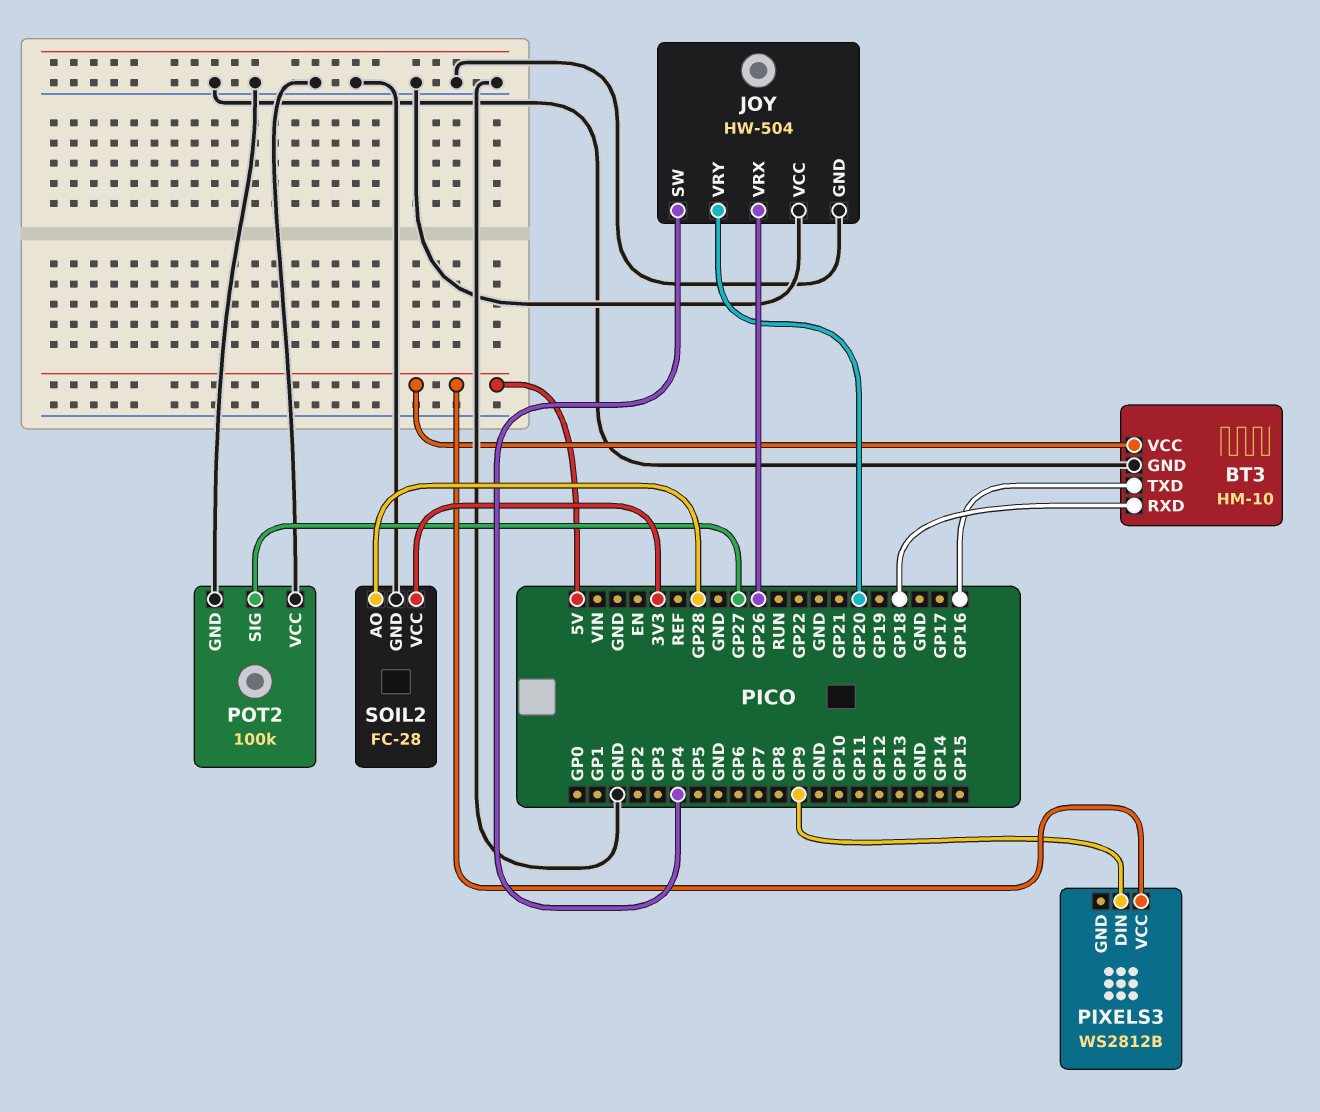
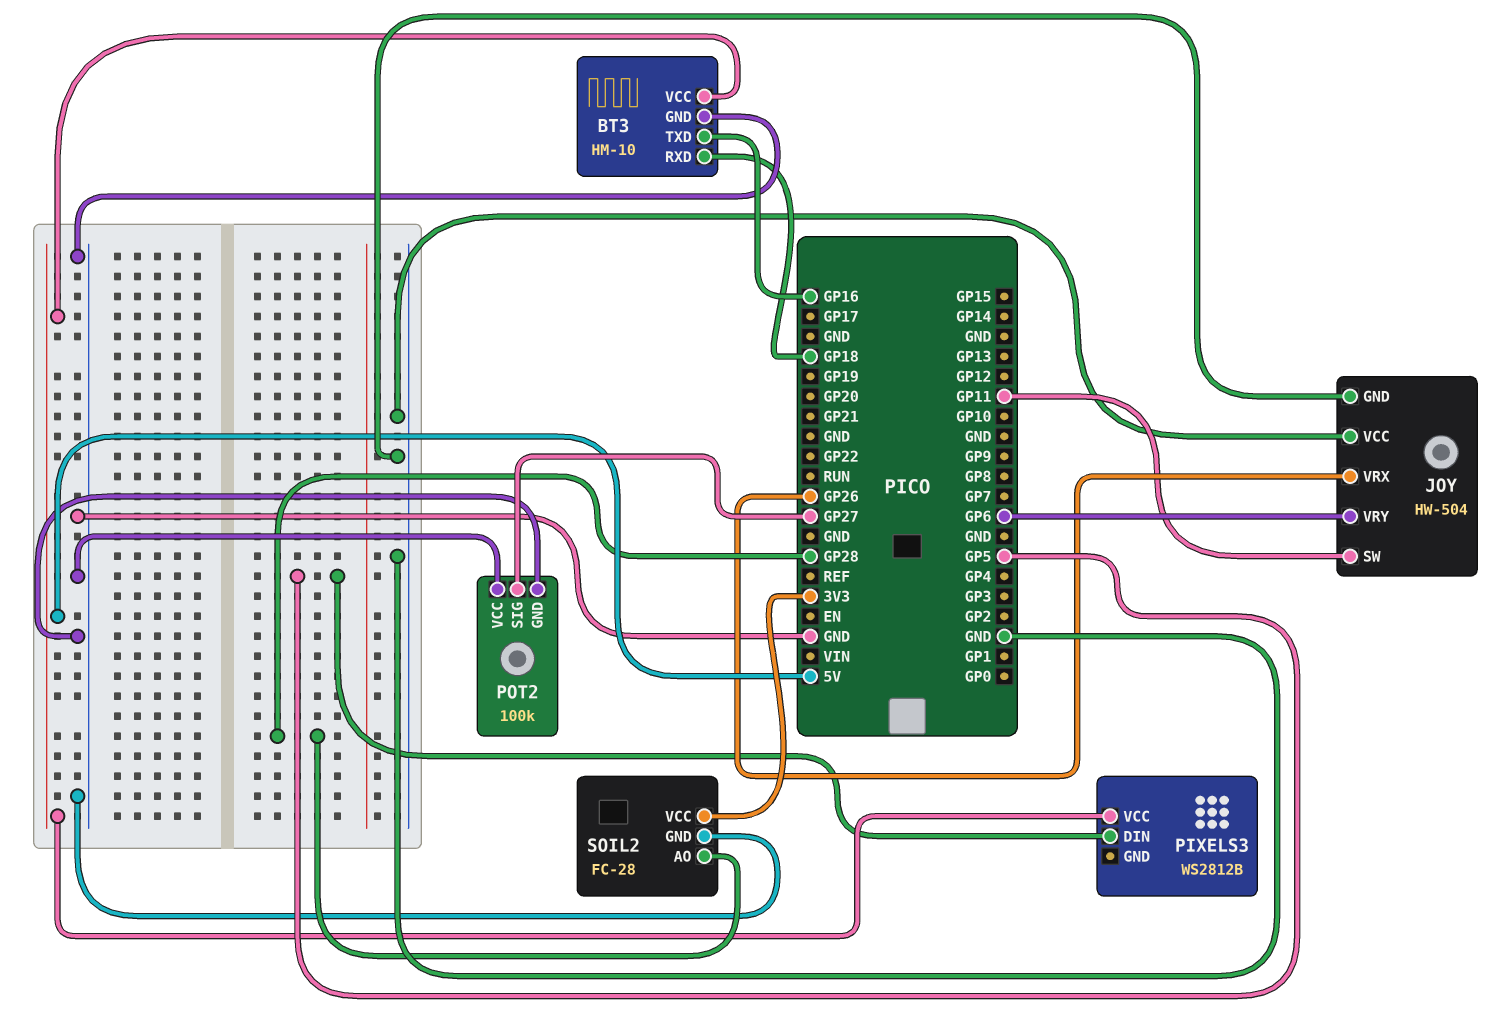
JOY pin SW: GP4 -> GP11
JOY pin VRY: GP20 -> GP6
PIXELS3 pin DIN: GP9 -> GP5

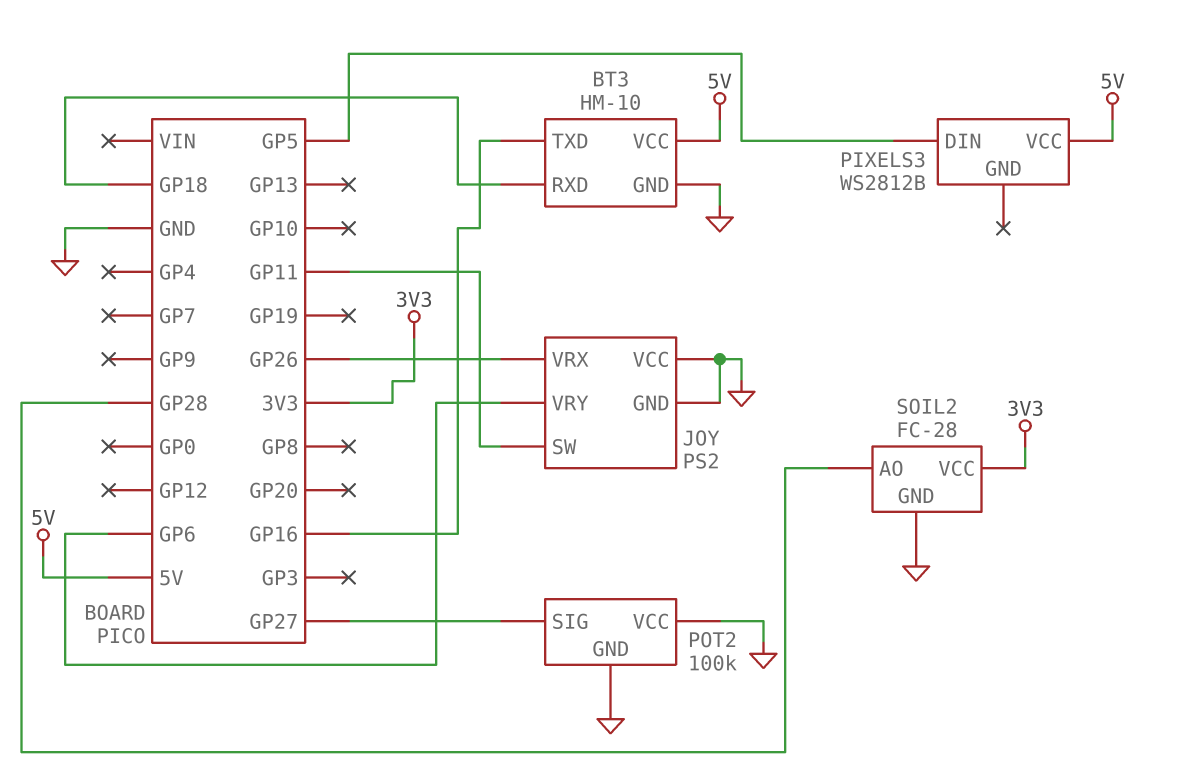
JOY: HW-504 -> PS2

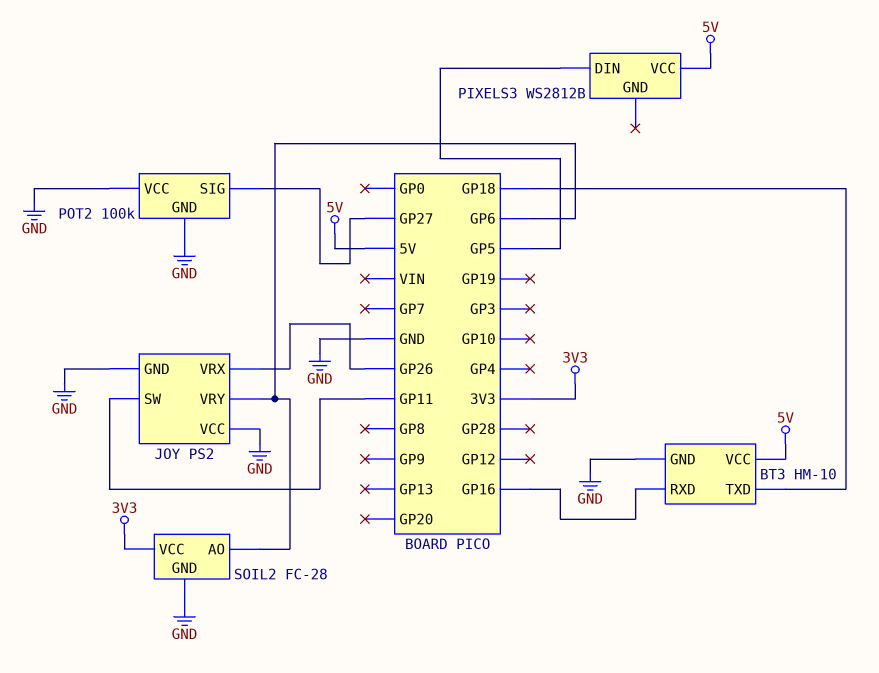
BT3 pin RXD: GP18 -> GP16
BT3 pin TXD: GP16 -> GP18
SOIL2 pin AO: GP28 -> GP6

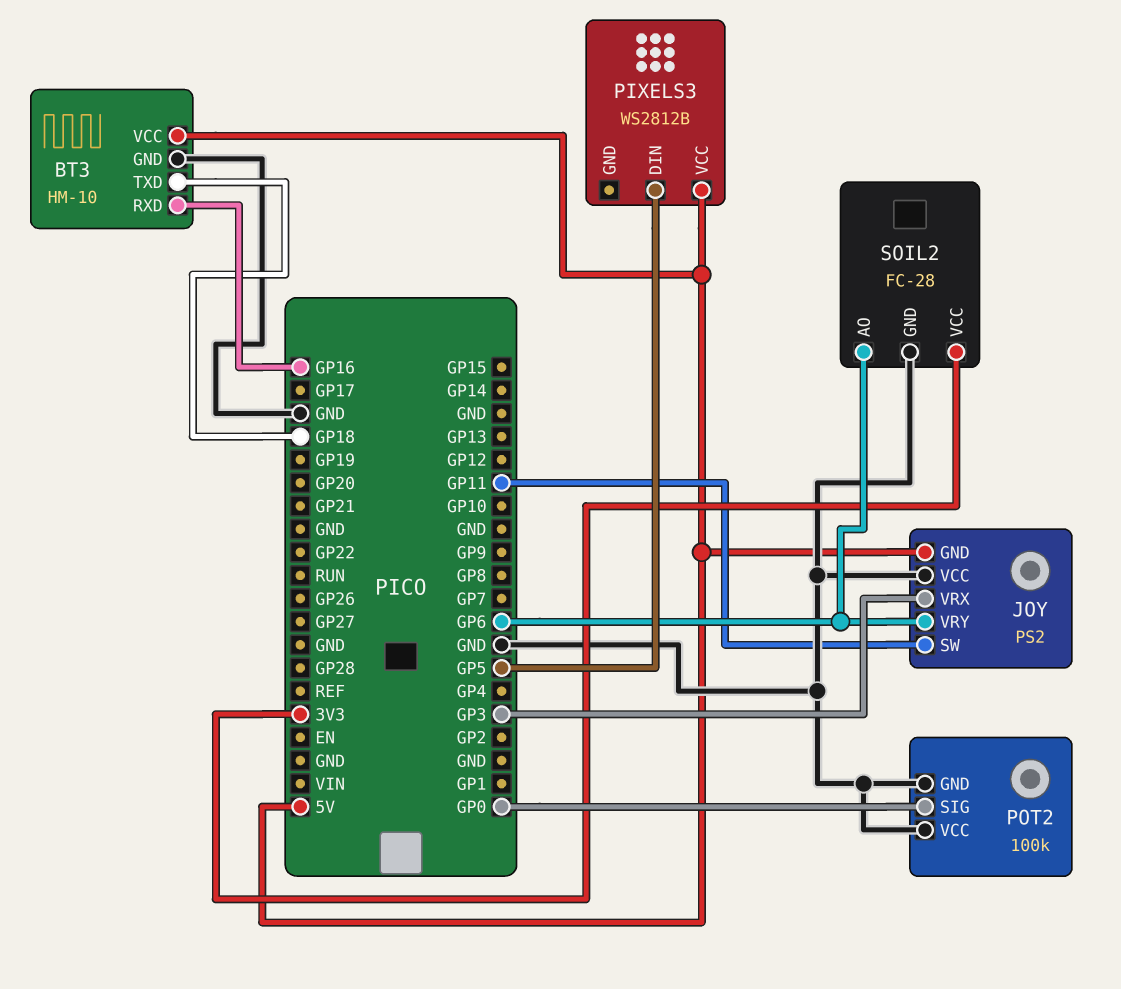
JOY pin GND: GND -> 5V
JOY pin VRX: GP26 -> GP3
POT2 pin SIG: GP27 -> GP0

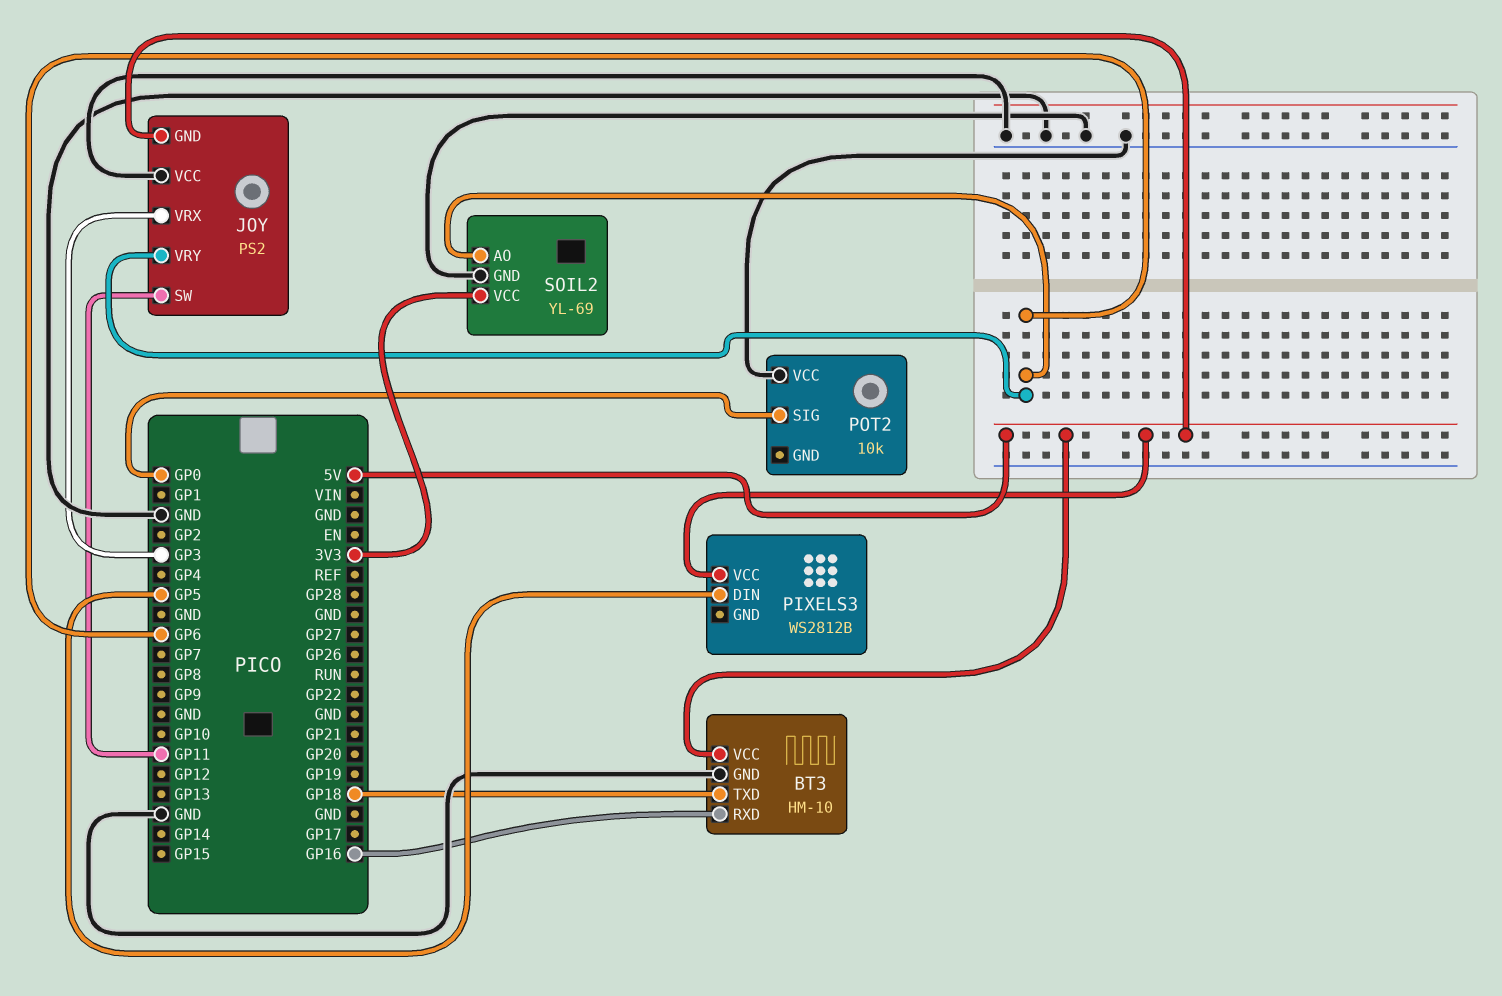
POT2: 100k -> 10k
POT2 pin GND: GND -> none
SOIL2: FC-28 -> YL-69

